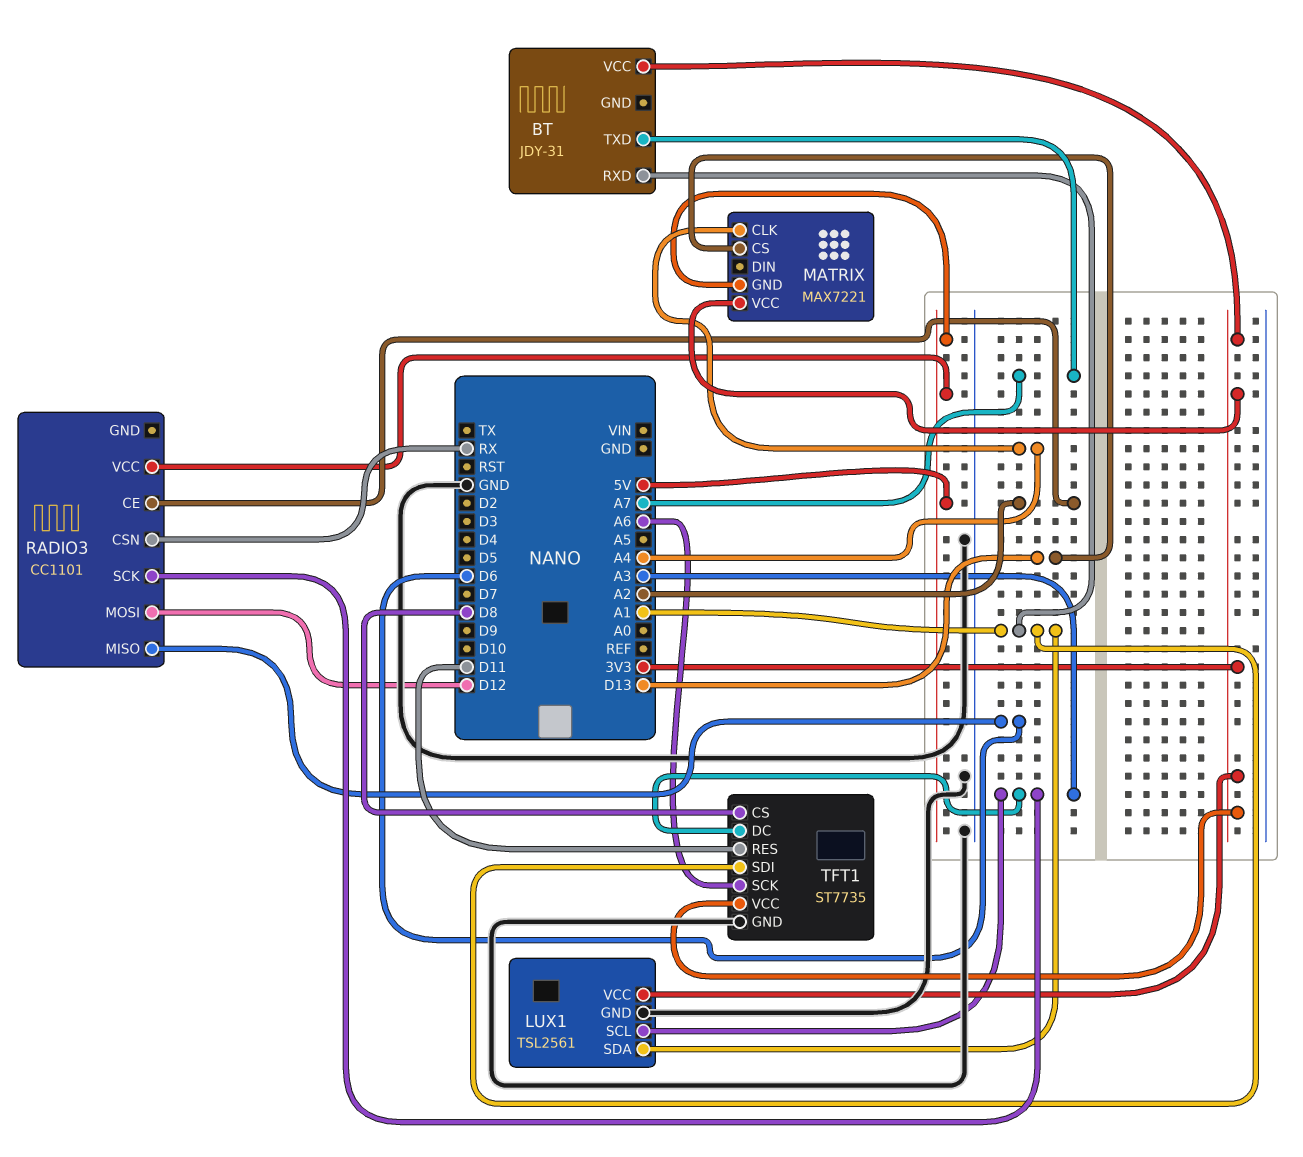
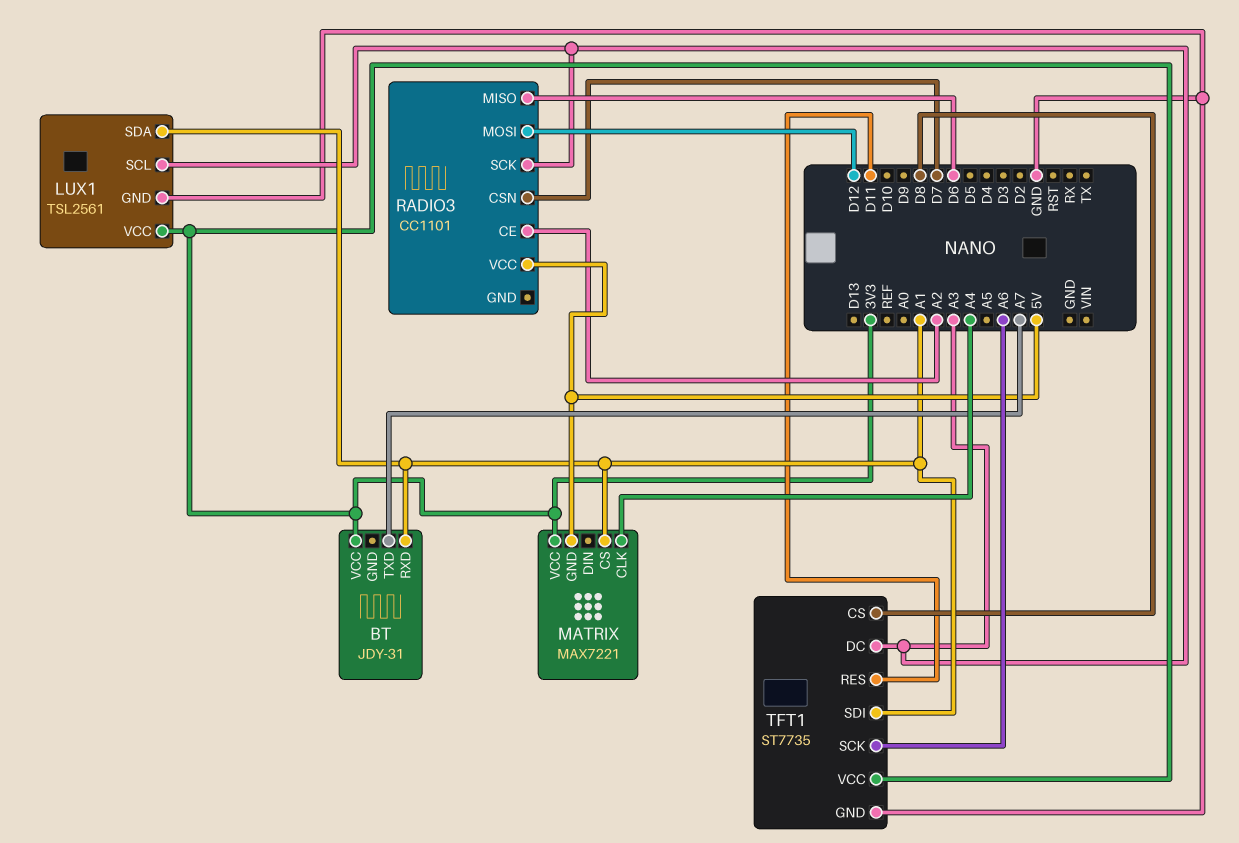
MATRIX pin CS: D13 -> A1
RADIO3 pin CSN: RX -> D7

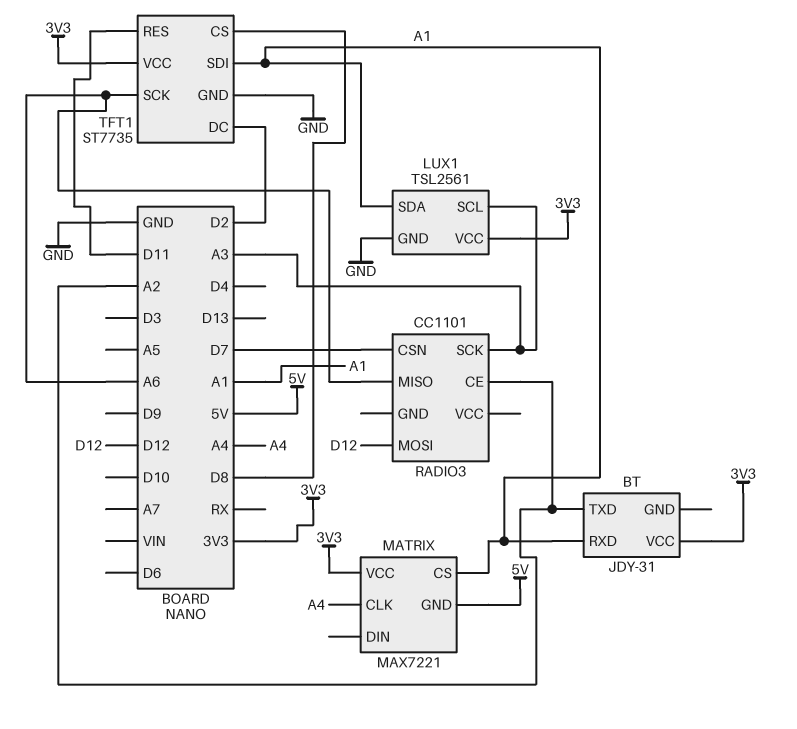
BT pin TXD: A7 -> A2
RADIO3 pin MISO: D6 -> A6
RADIO3 pin VCC: 5V -> none
TFT1 pin DC: A3 -> D2

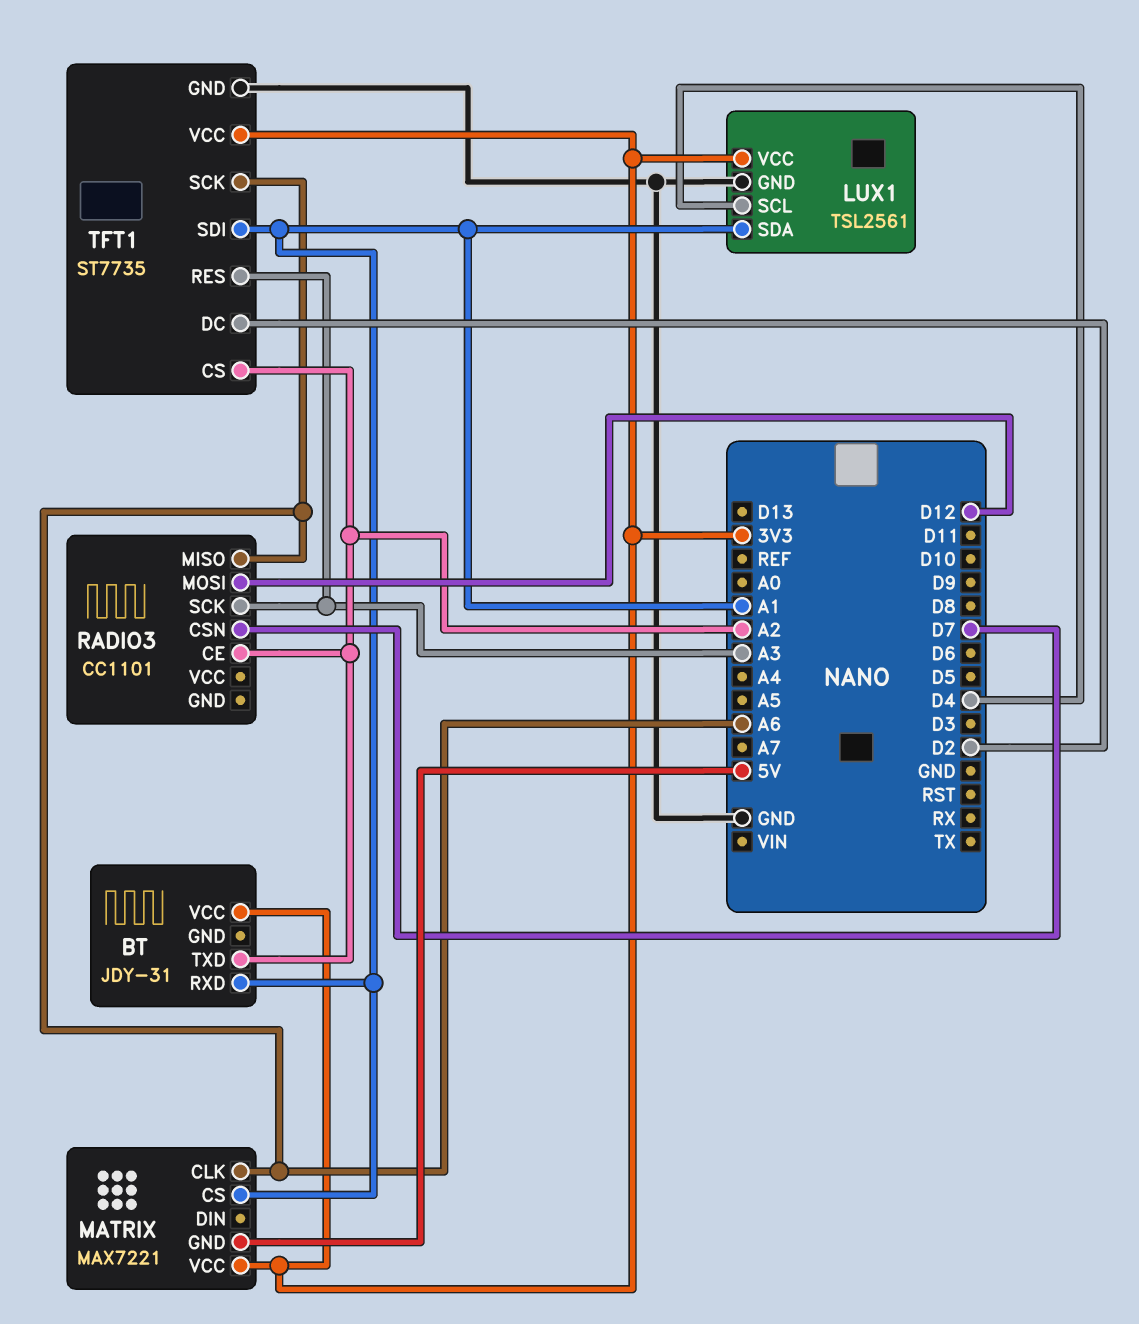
LUX1 pin SCL: A3 -> D4
MATRIX pin CLK: A4 -> A6
TFT1 pin CS: D8 -> A2
TFT1 pin RES: D11 -> A3

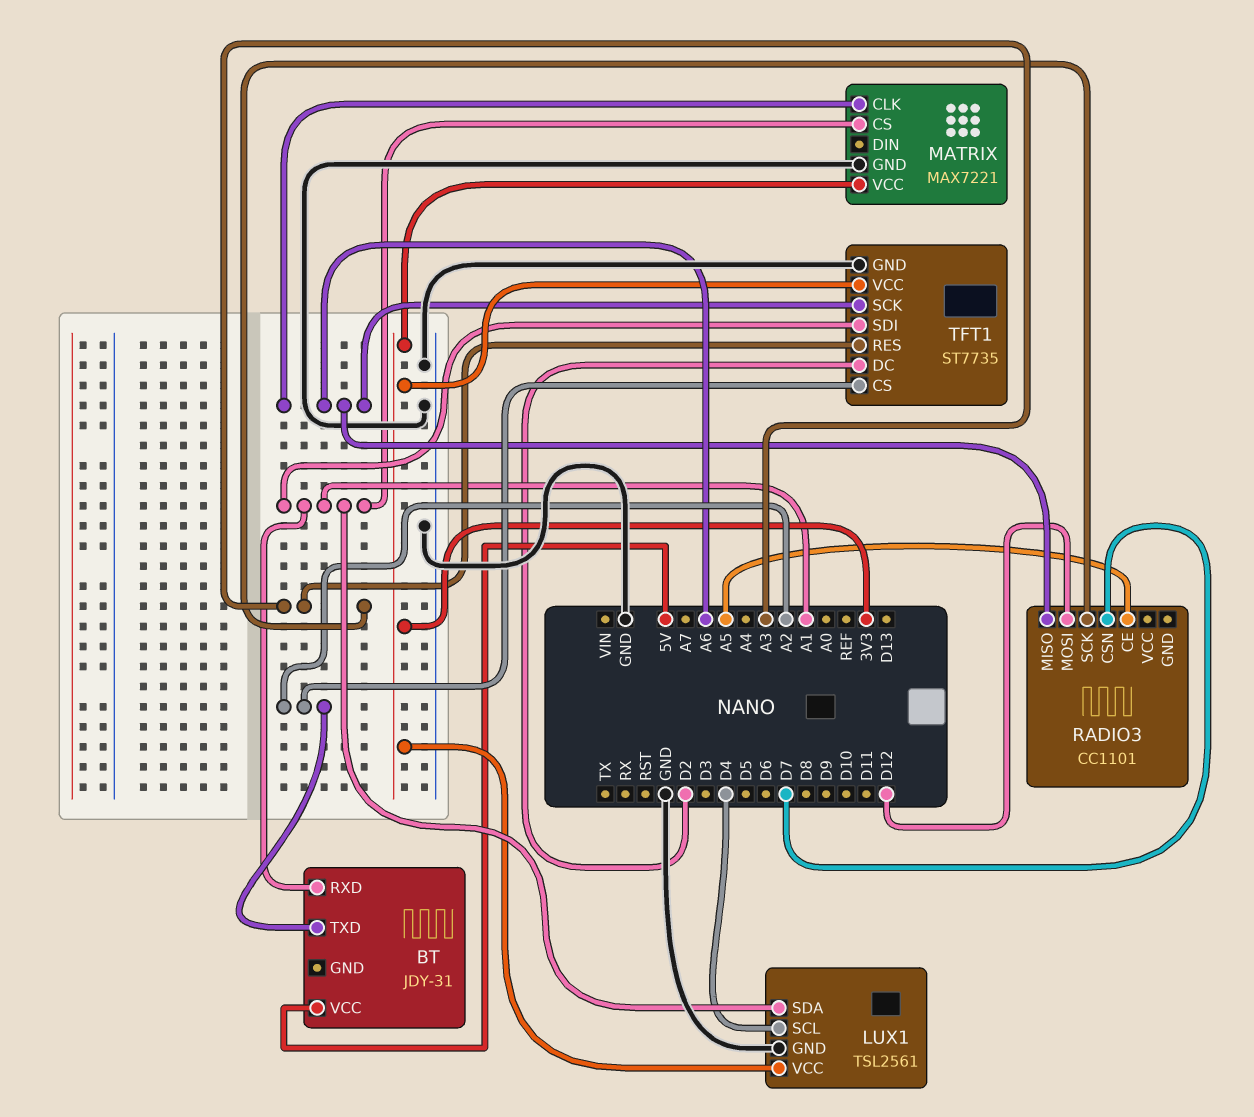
BT pin VCC: 3V3 -> 5V
MATRIX pin GND: 5V -> GND
RADIO3 pin CE: A2 -> A5

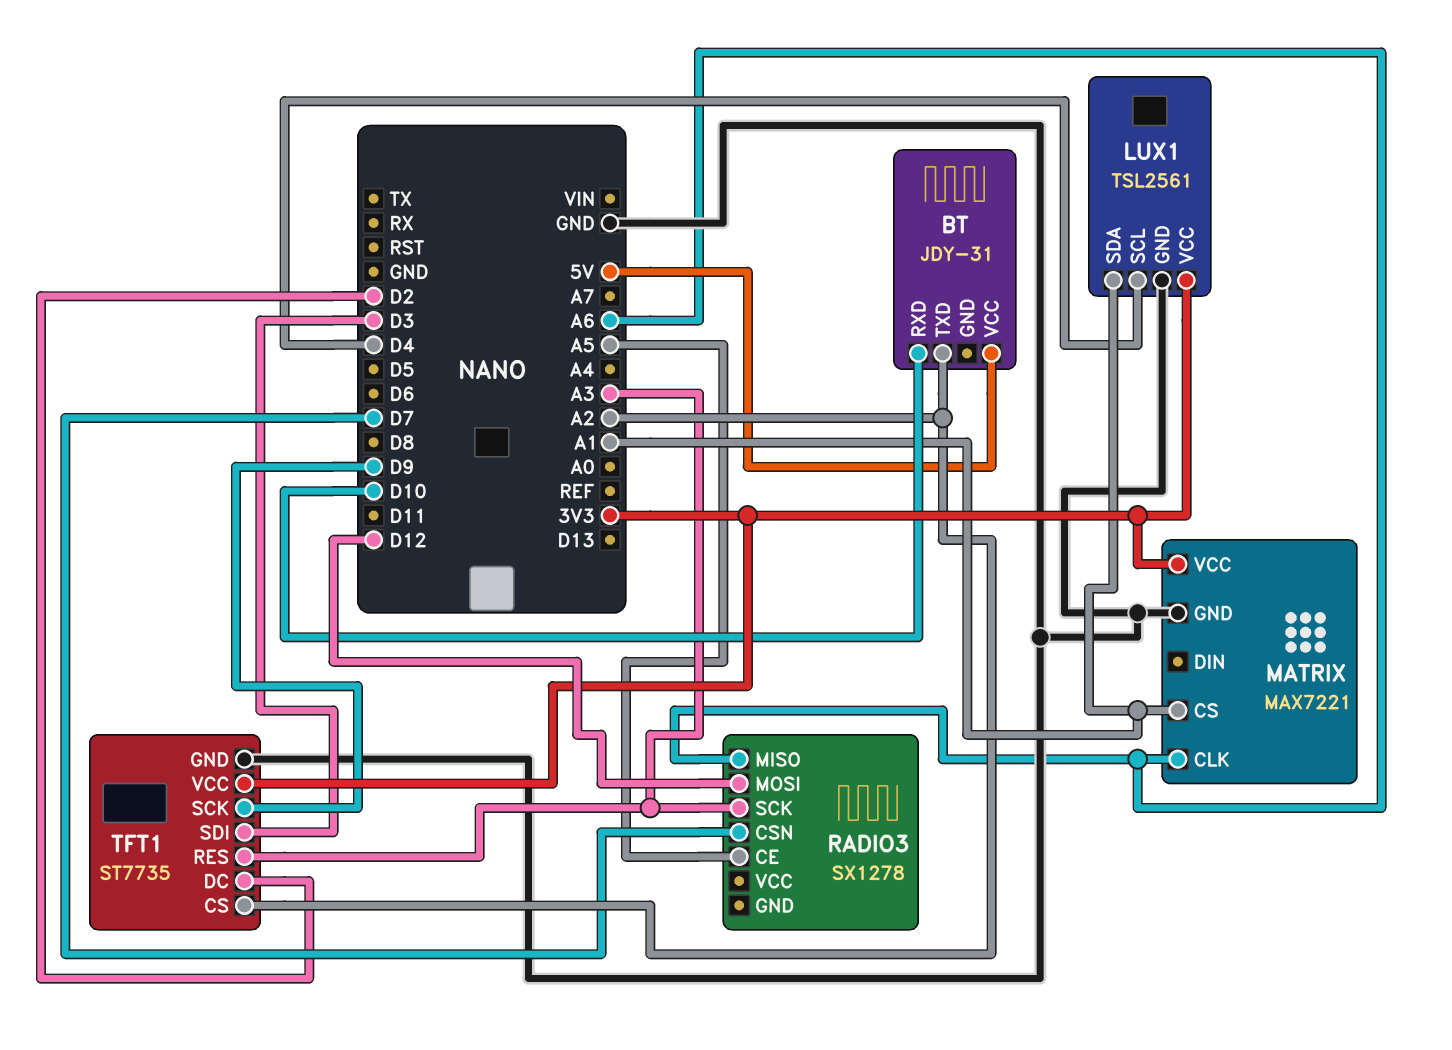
BT pin RXD: A1 -> D10
RADIO3: CC1101 -> SX1278
TFT1 pin SCK: A6 -> D9
TFT1 pin SDI: A1 -> D3

